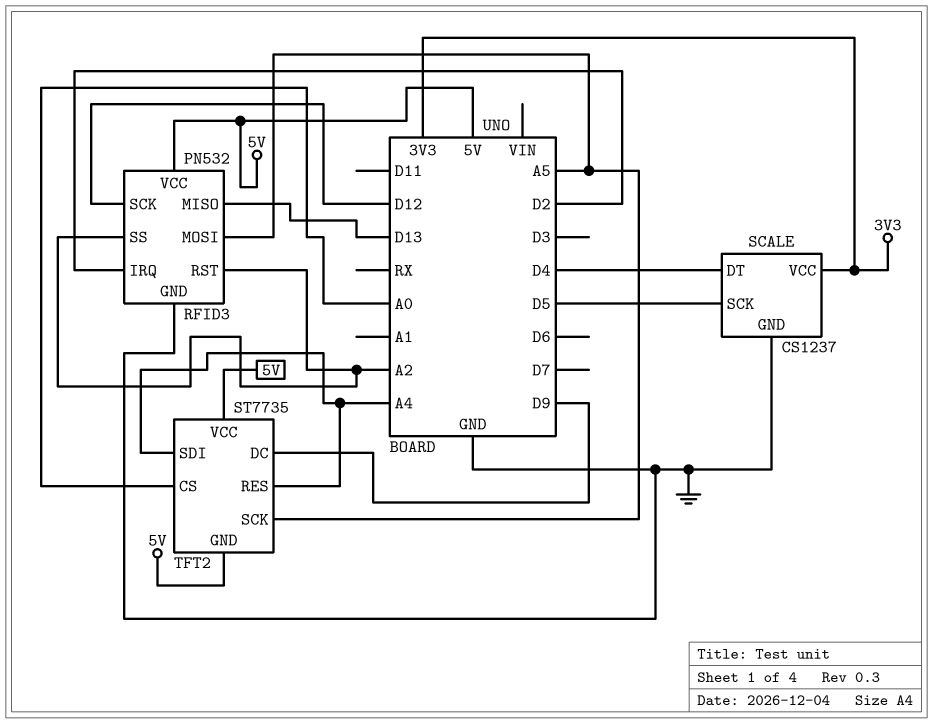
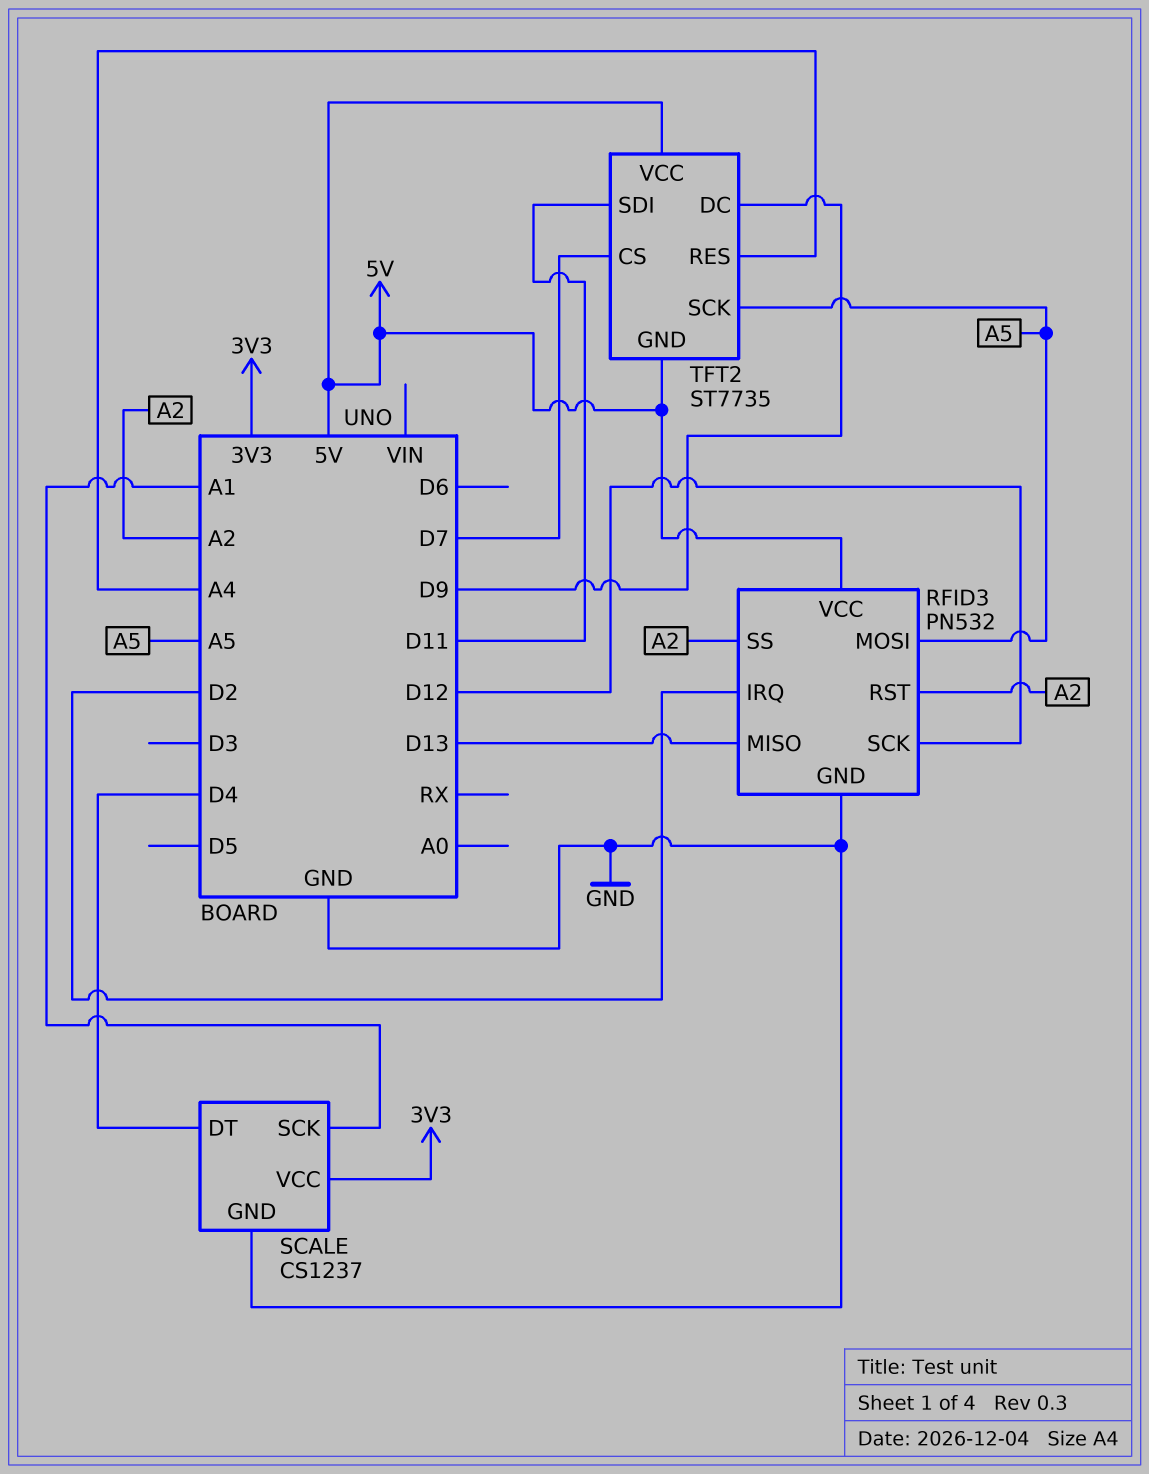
SCALE pin SCK: D5 -> A1
TFT2 pin CS: A0 -> D7
TFT2 pin SDI: A4 -> D11

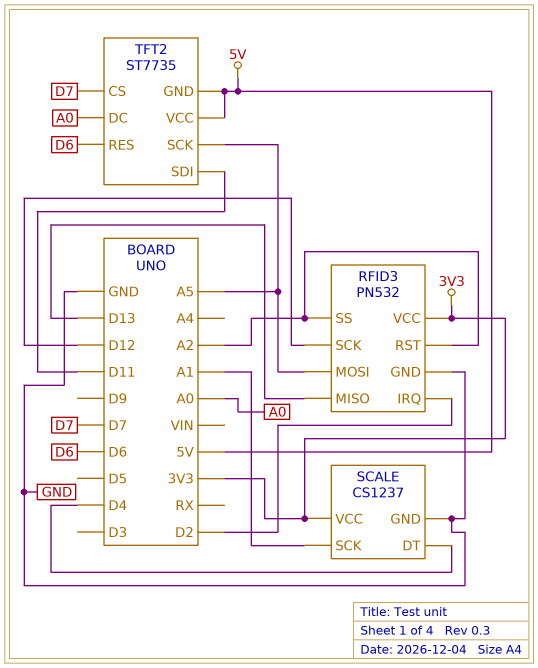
RFID3 pin VCC: 5V -> 3V3
TFT2 pin DC: D9 -> A0
TFT2 pin RES: A4 -> D6

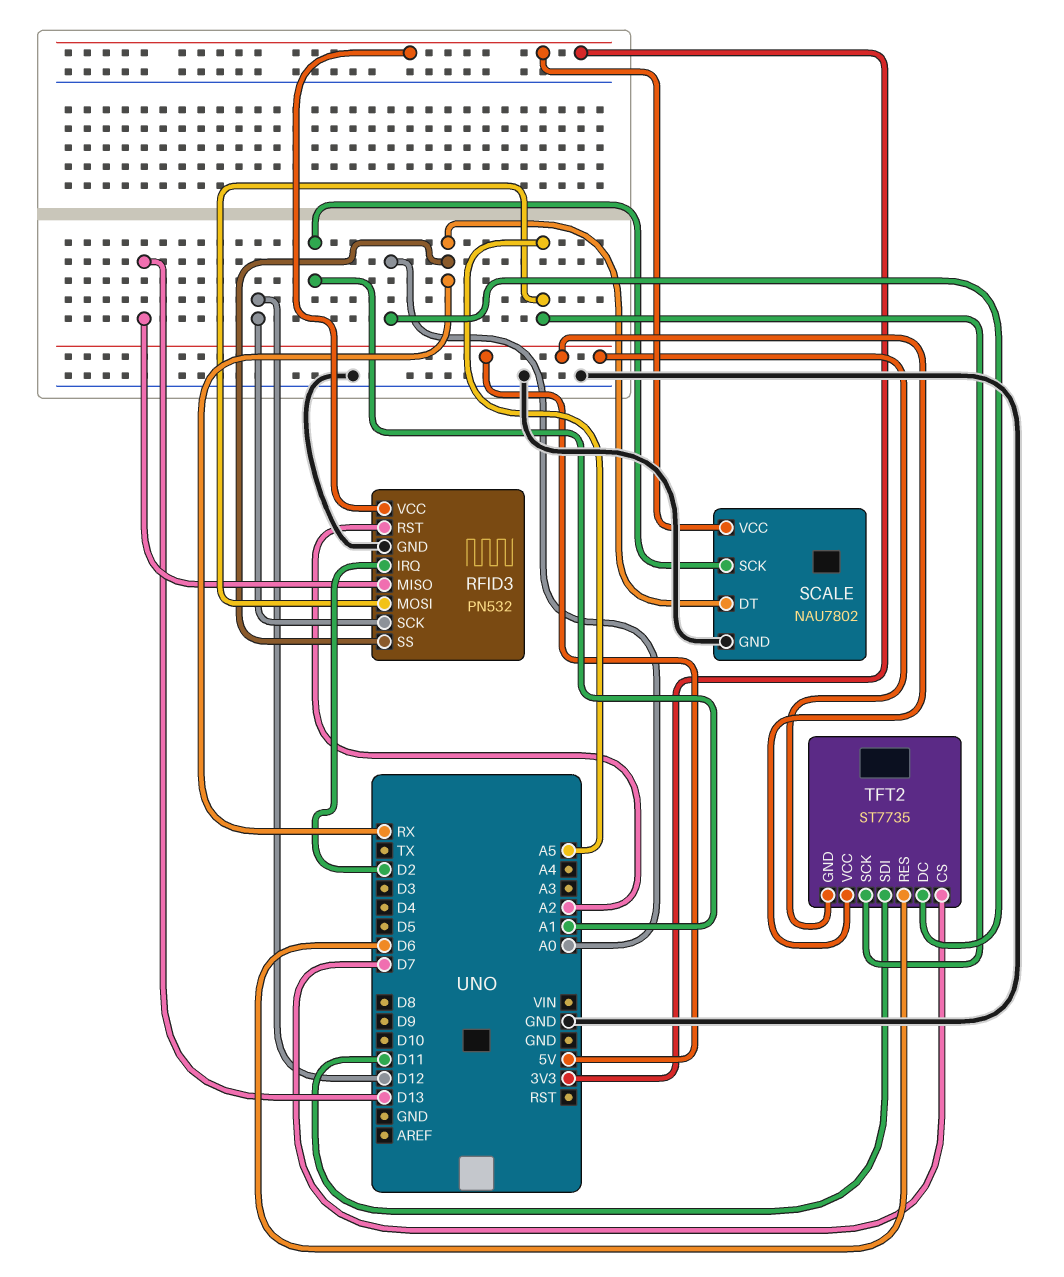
RFID3 pin SS: A2 -> RX
SCALE: CS1237 -> NAU7802
SCALE pin DT: D4 -> RX

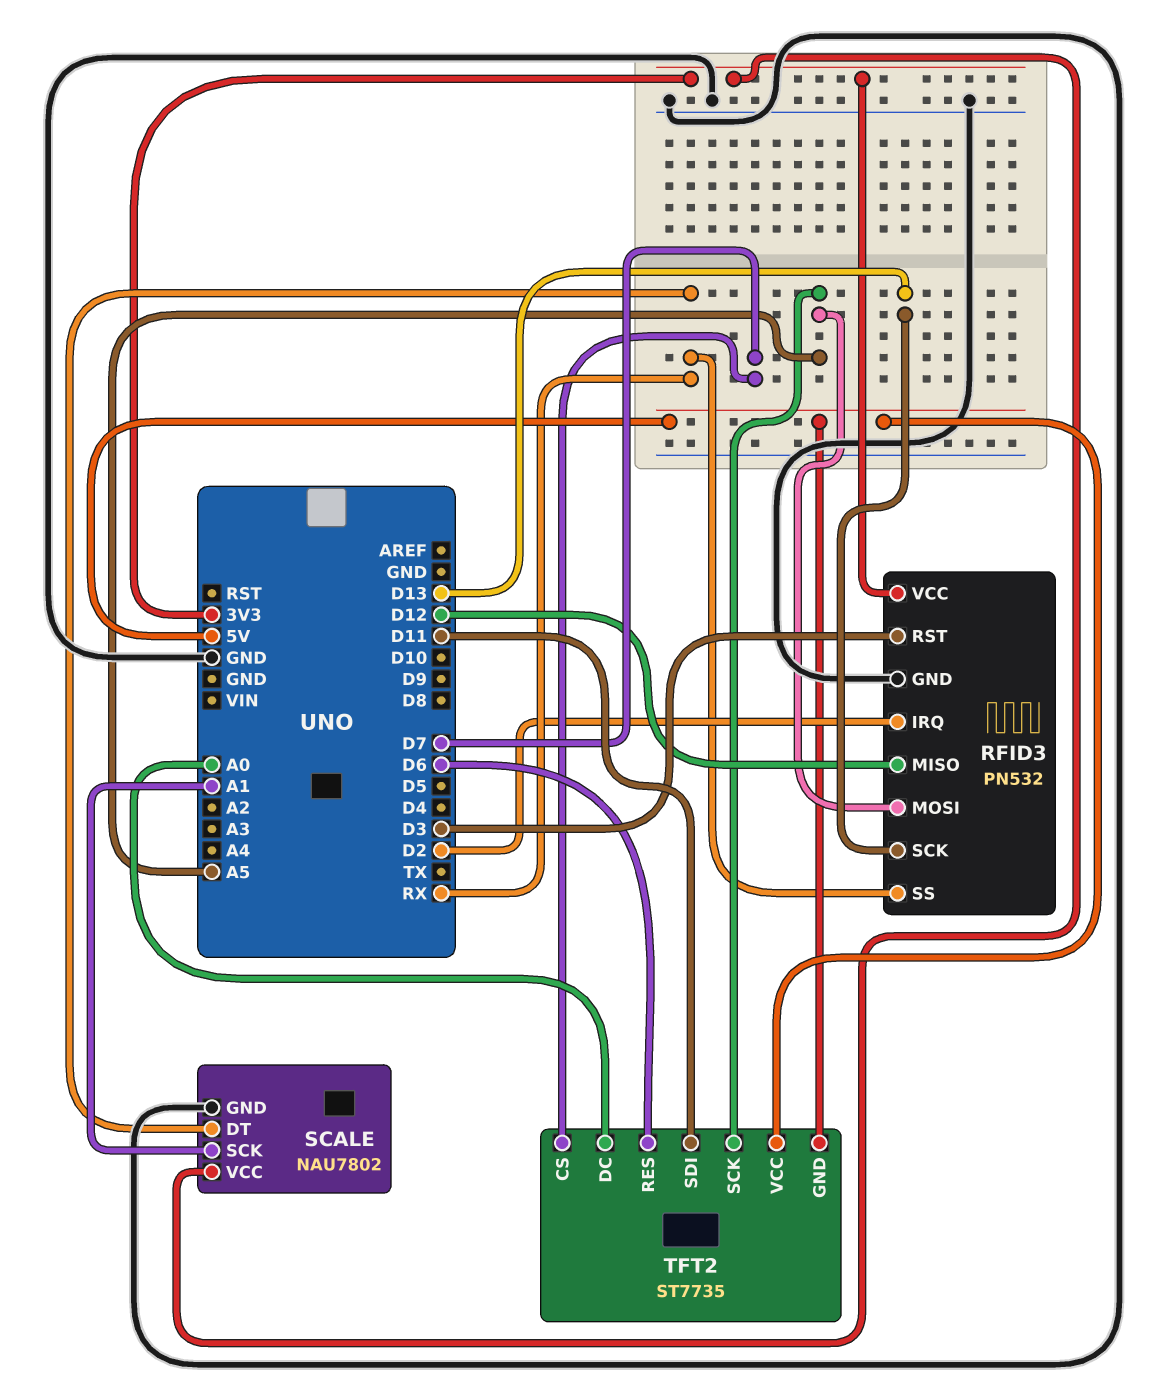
RFID3 pin MISO: D13 -> D12
RFID3 pin RST: A2 -> D3
RFID3 pin SCK: D12 -> D13

